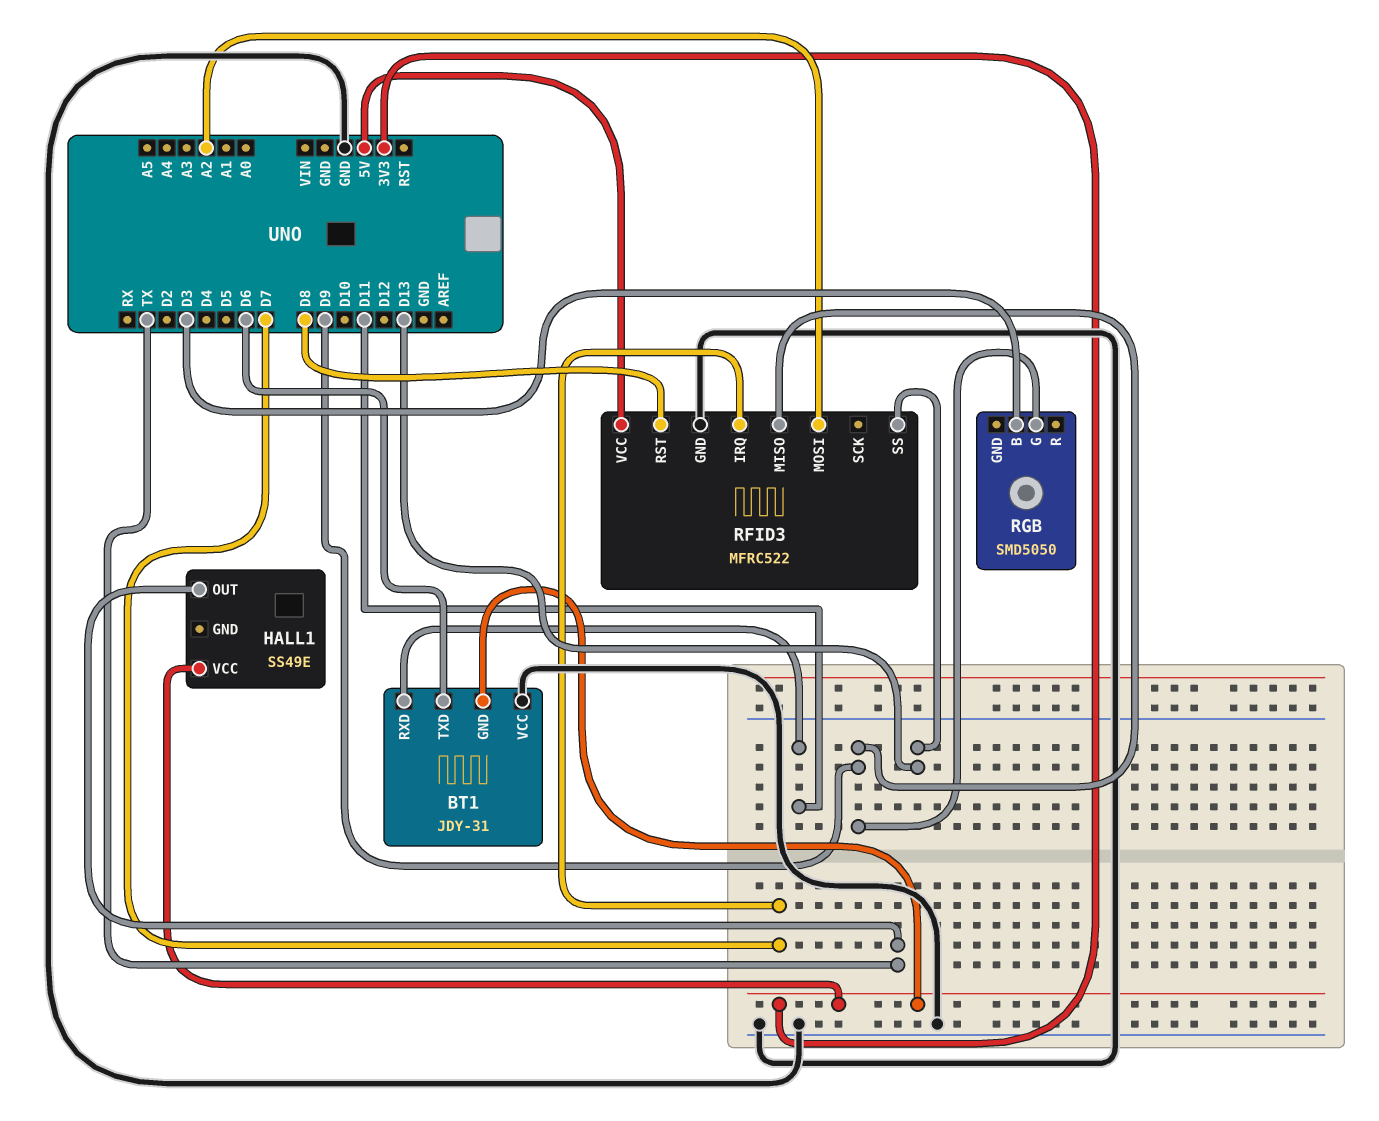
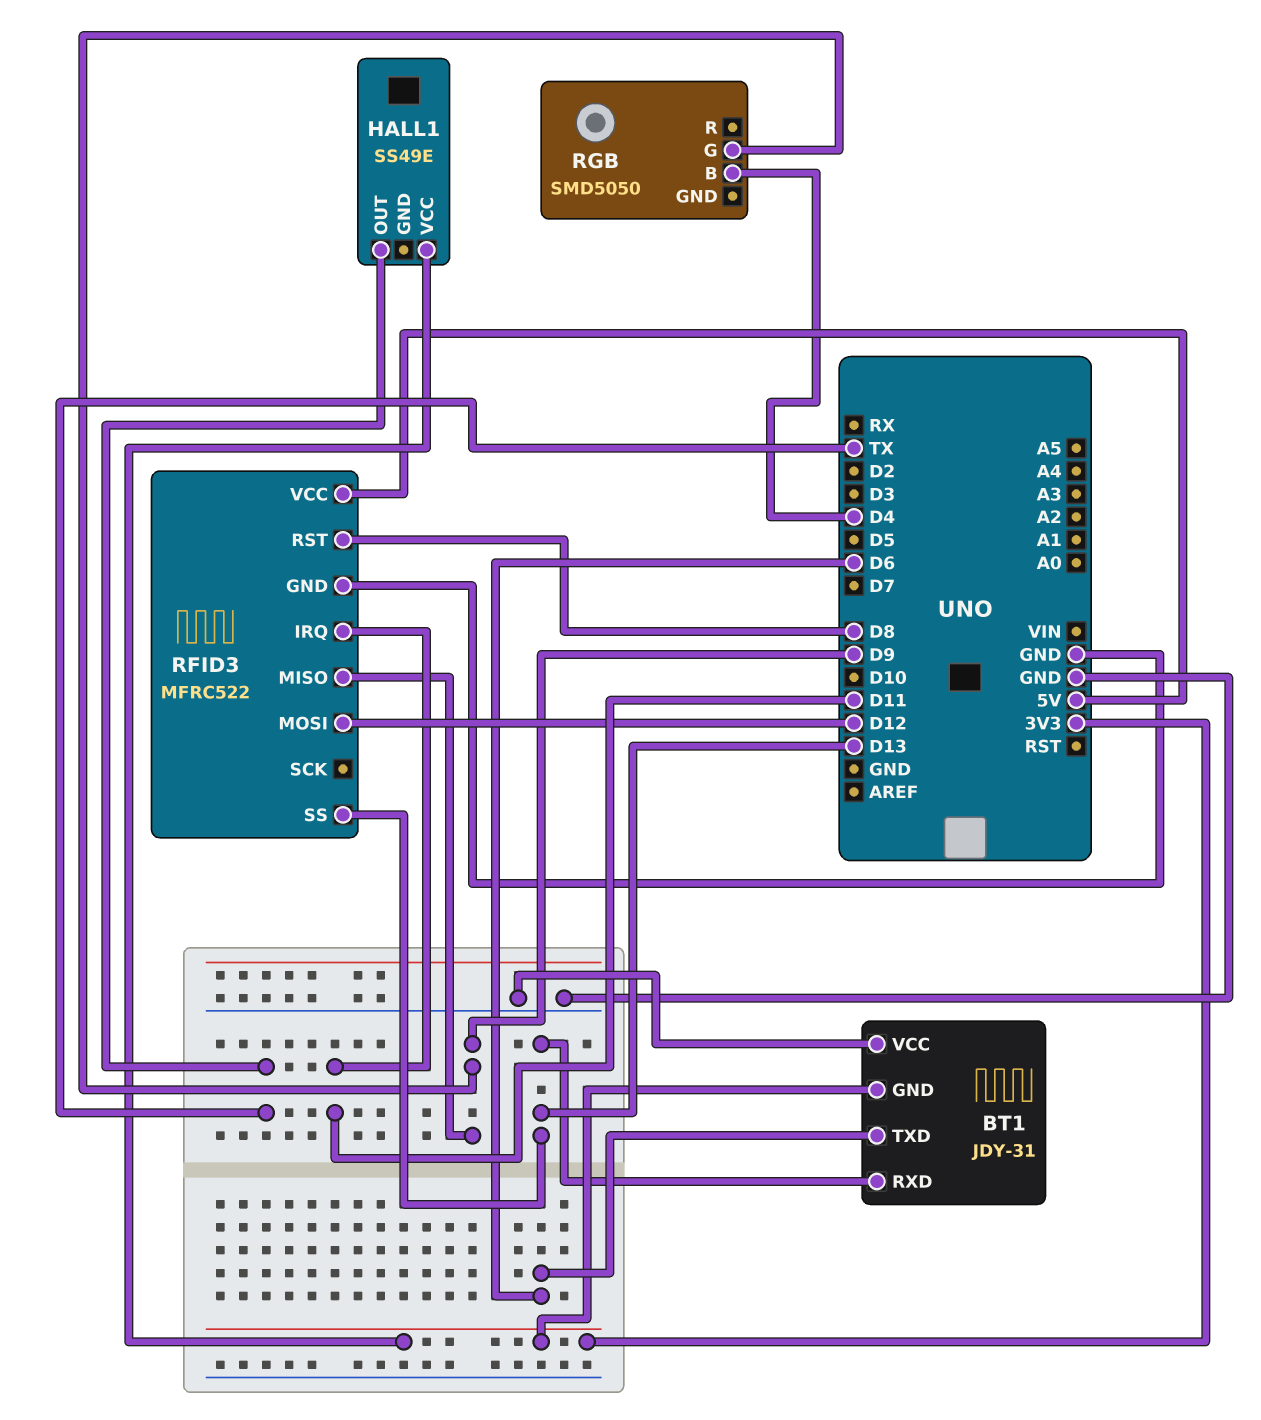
BT1 pin RXD: D11 -> D13
RFID3 pin IRQ: D7 -> D11
RFID3 pin MOSI: A2 -> D12
RGB pin B: D3 -> D4

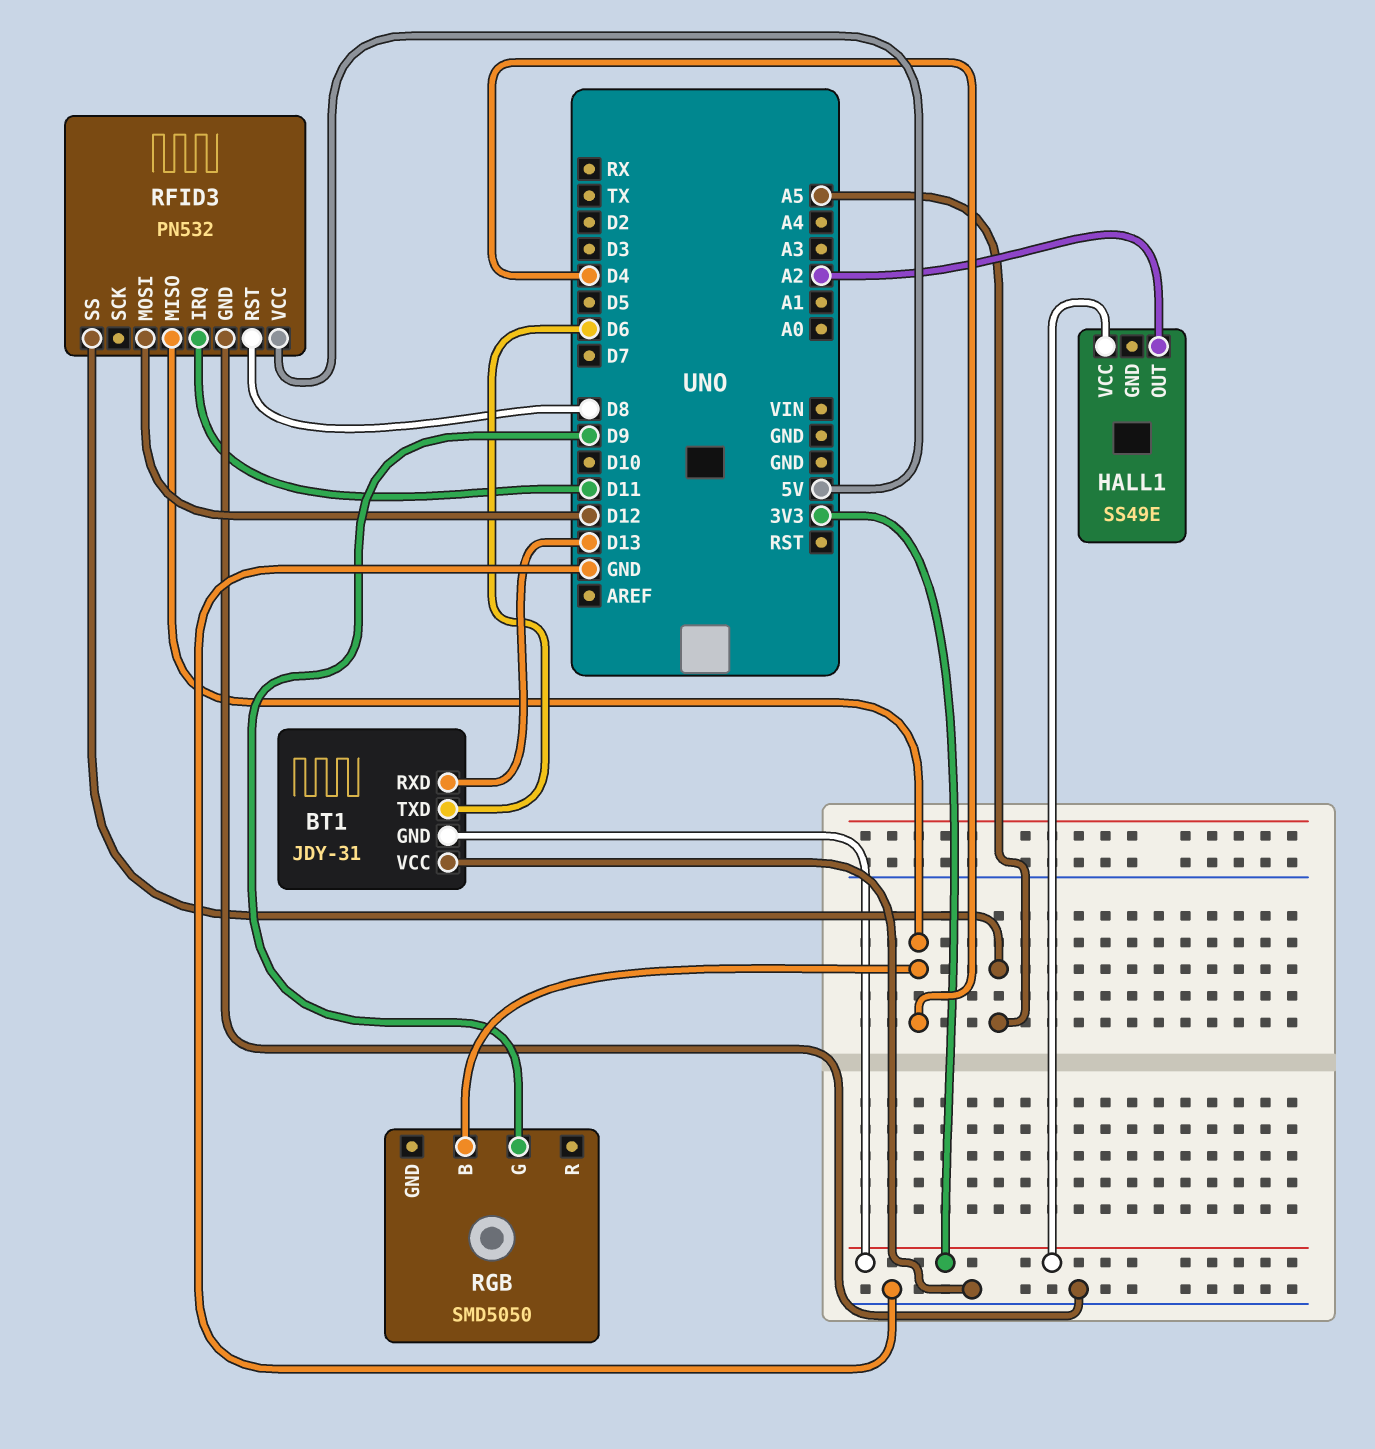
HALL1 pin OUT: TX -> A2
RFID3: MFRC522 -> PN532
RFID3 pin MISO: D9 -> D4
RFID3 pin SS: D13 -> A5

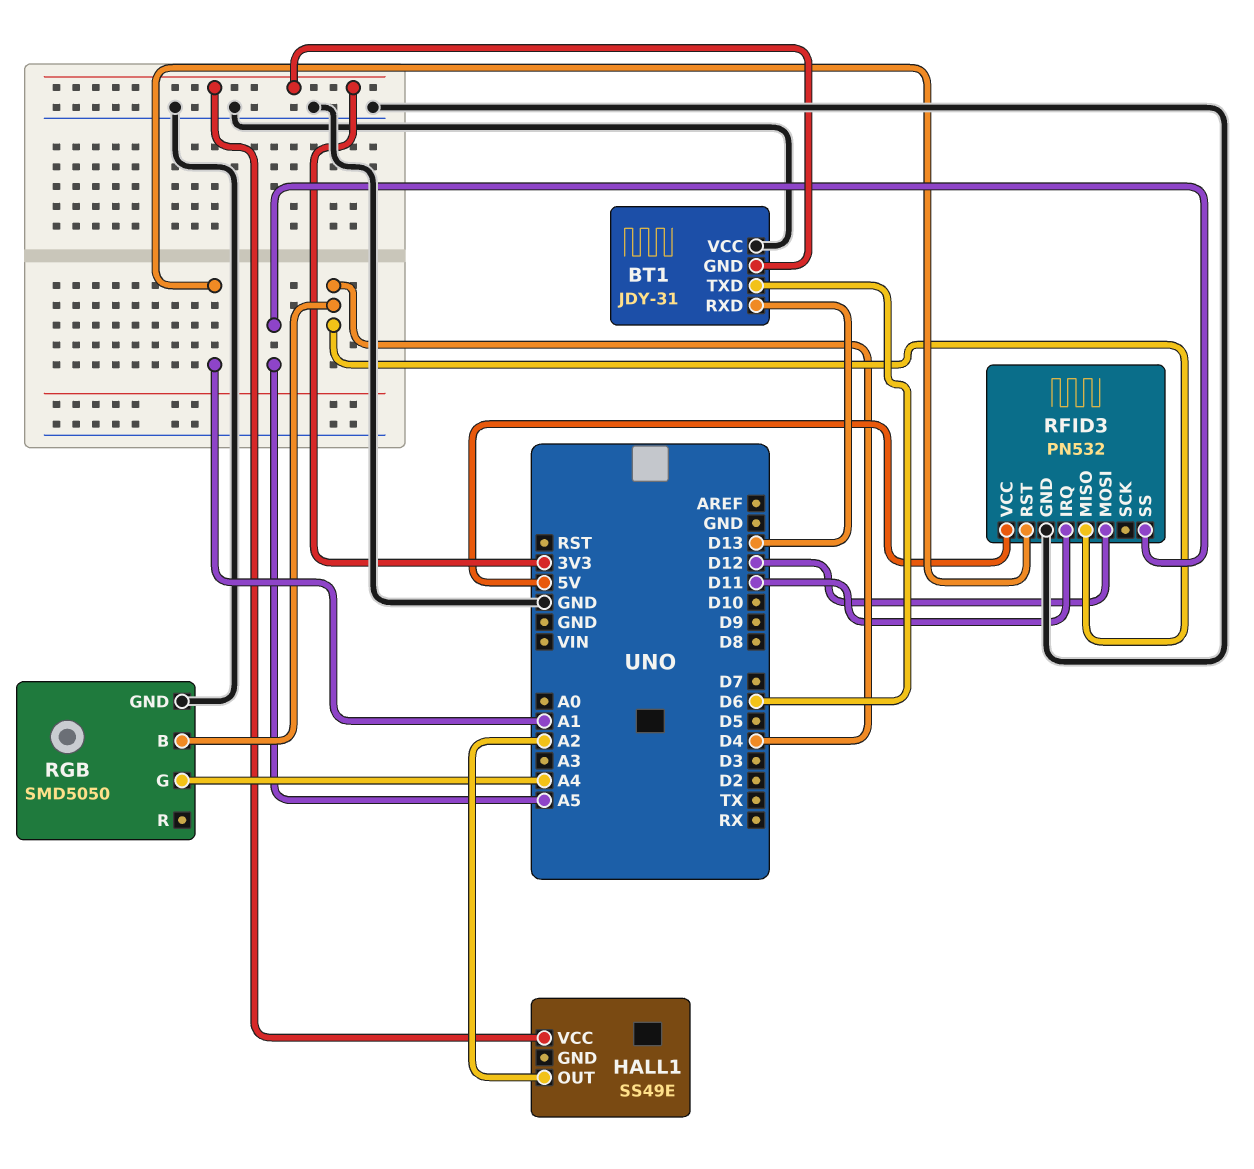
RFID3 pin RST: D8 -> A1
RGB pin G: D9 -> A4
RGB pin GND: none -> GND

